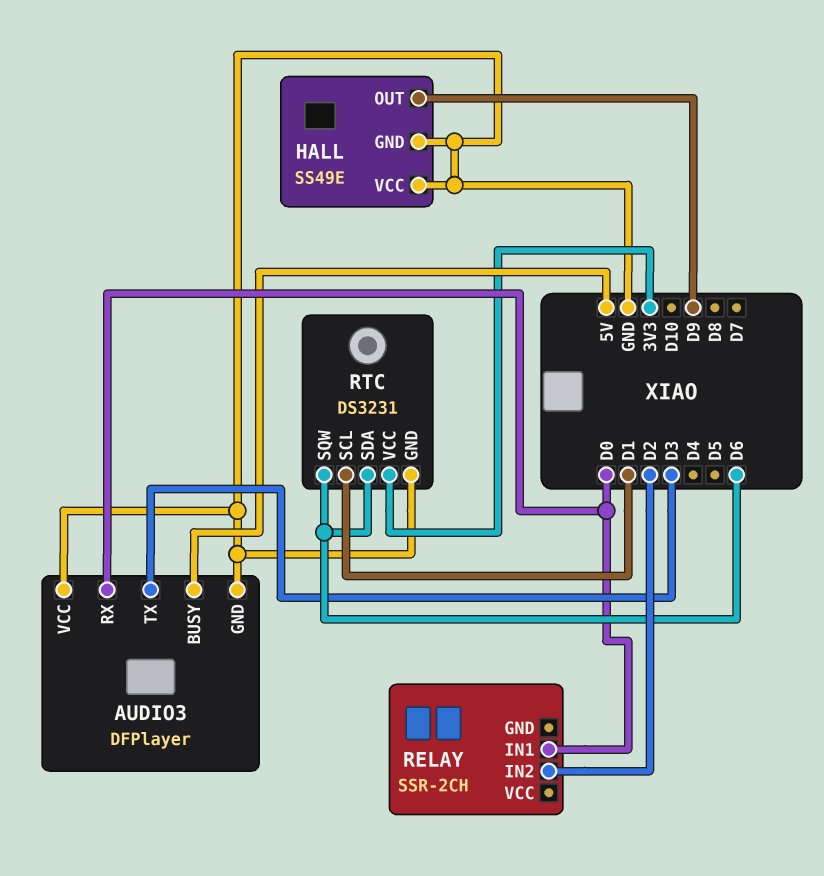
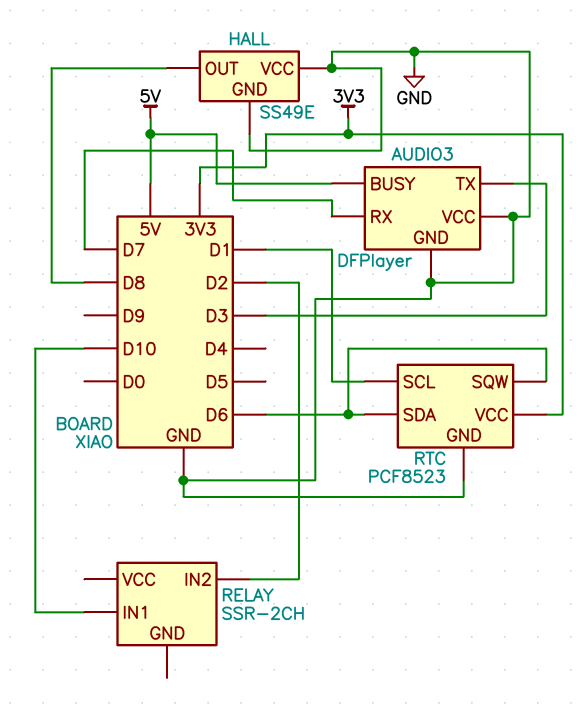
AUDIO3 pin RX: D0 -> D7
HALL pin OUT: D9 -> D8
RELAY pin IN1: D0 -> D10
RTC: DS3231 -> PCF8523

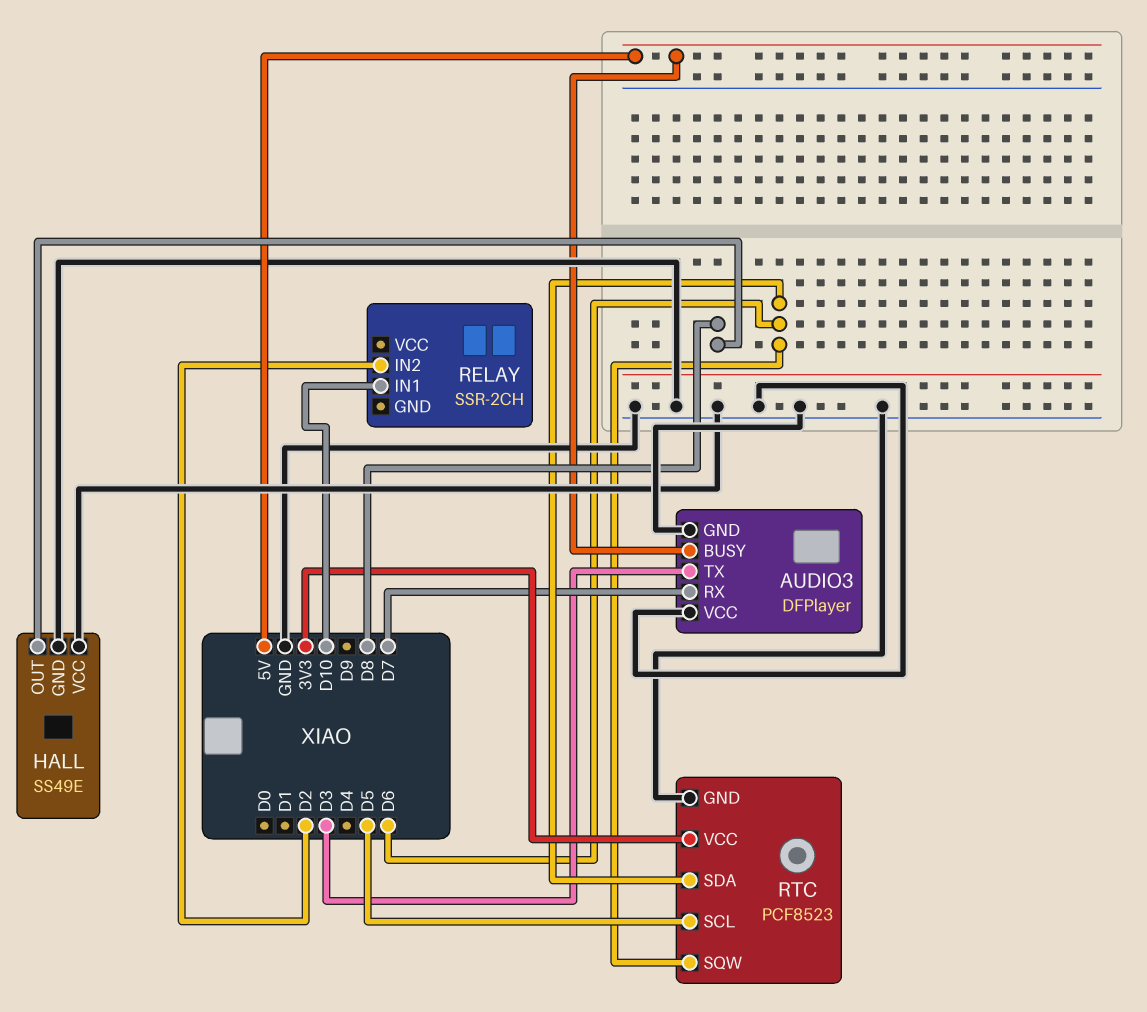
RTC pin SCL: D1 -> D5

